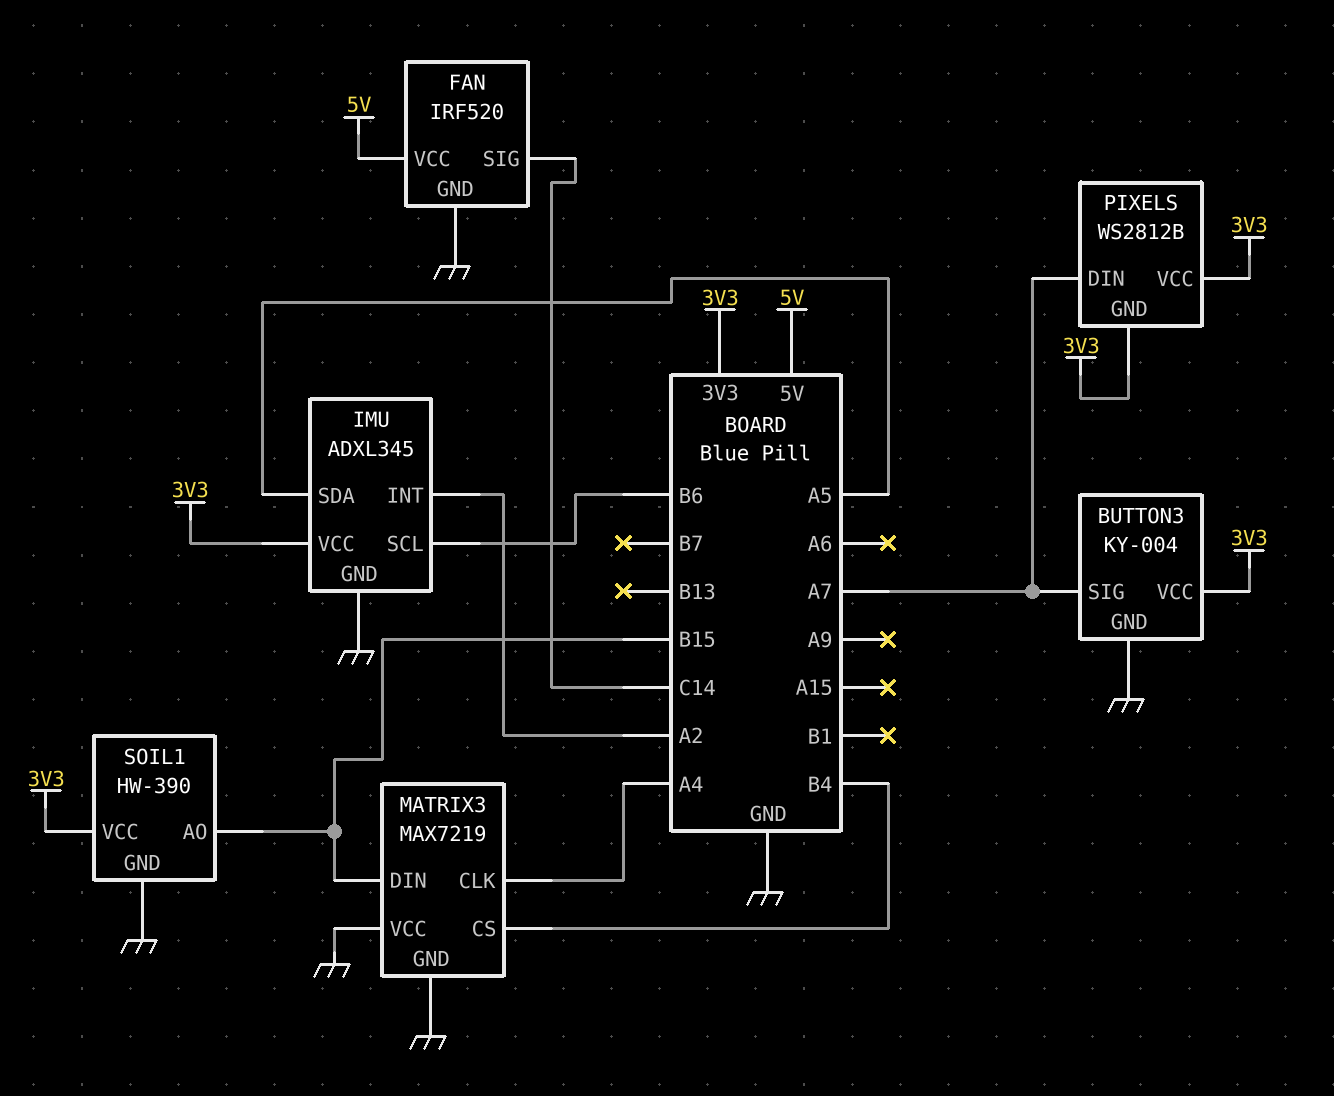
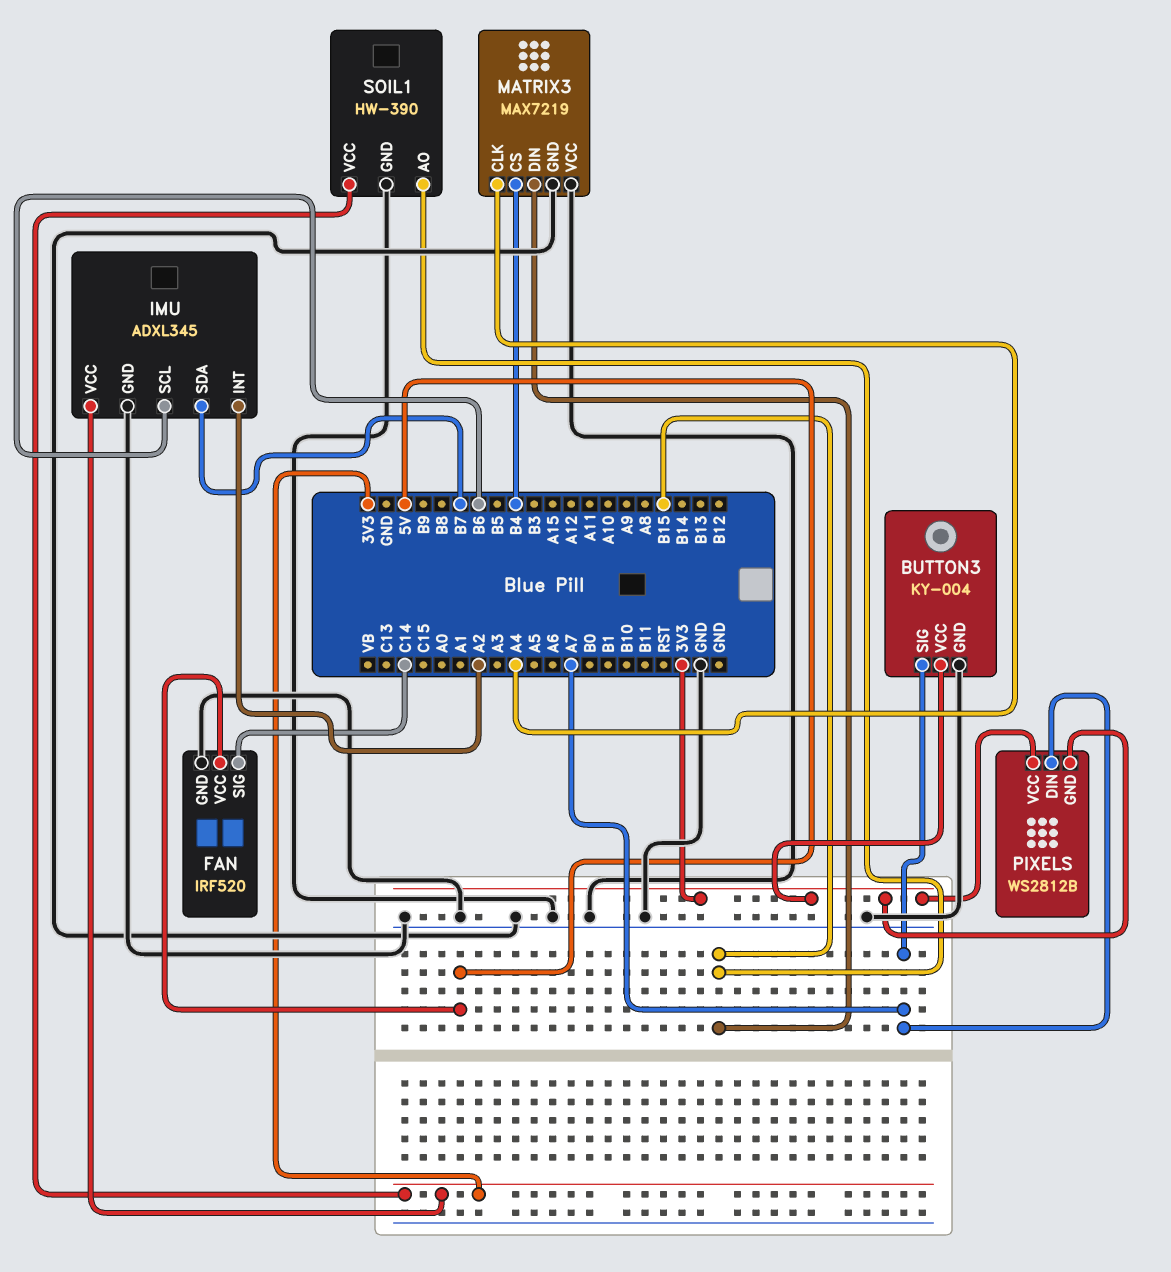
IMU pin SDA: A5 -> B7

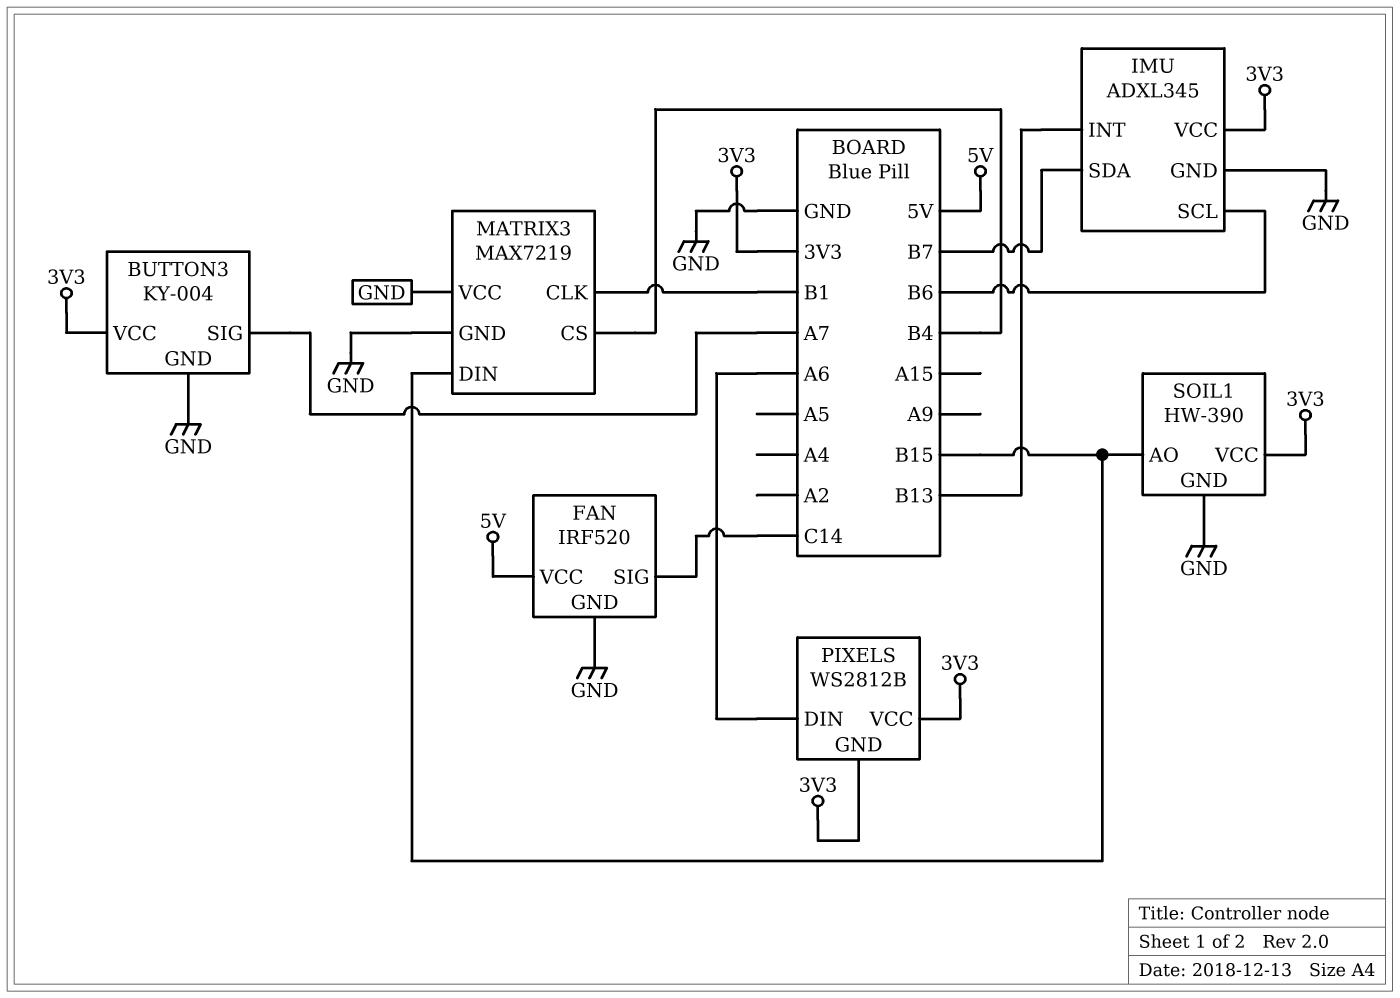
IMU pin INT: A2 -> B13
MATRIX3 pin CLK: A4 -> B1
PIXELS pin DIN: A7 -> A6

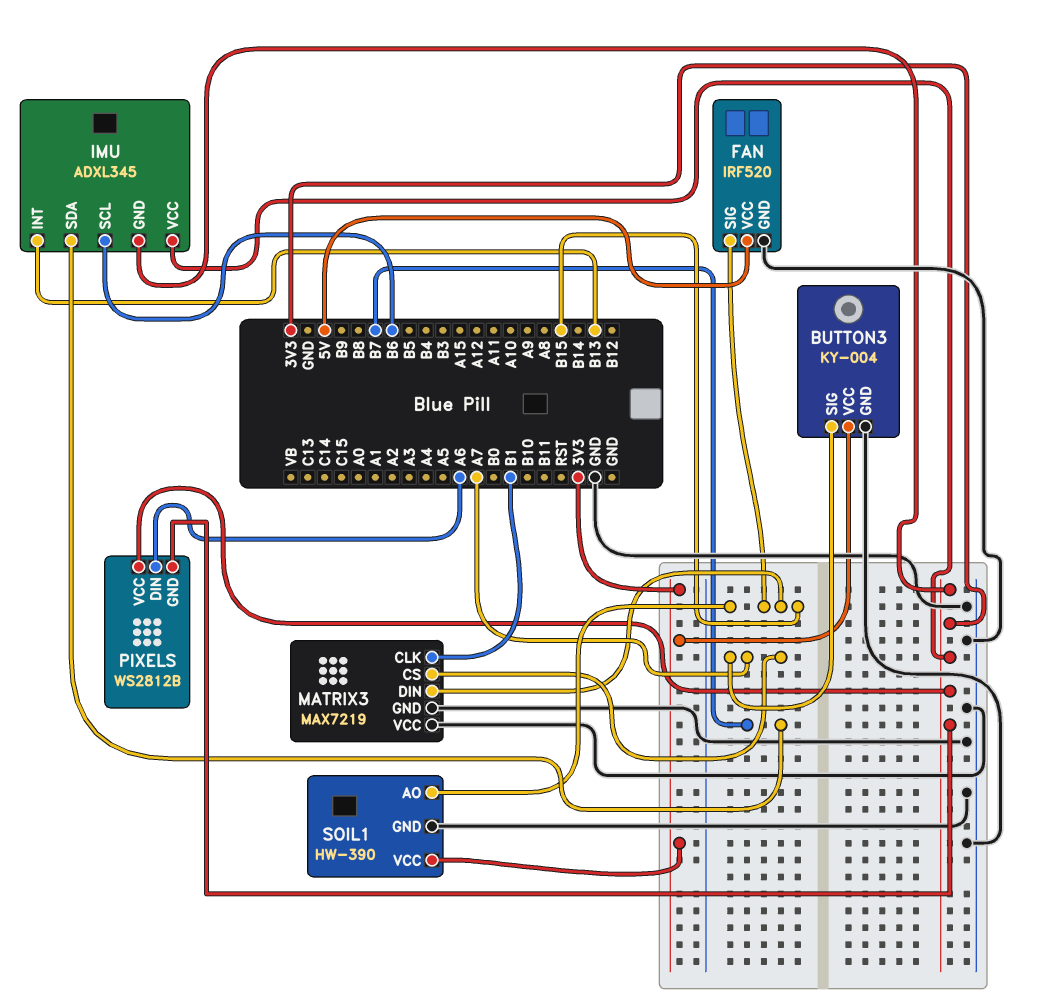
FAN pin SIG: C14 -> B15
IMU pin GND: GND -> 3V3
MATRIX3 pin CS: B4 -> A7

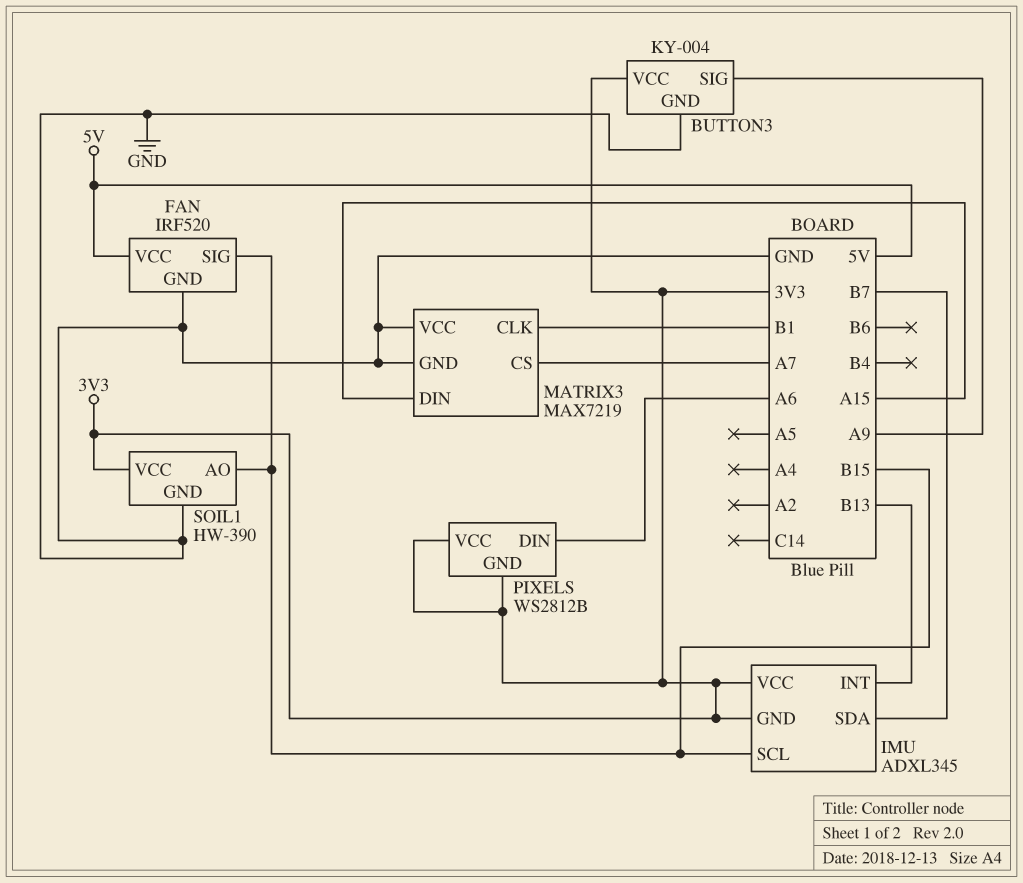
BUTTON3 pin SIG: A7 -> A9
IMU pin SCL: B6 -> B15
MATRIX3 pin DIN: B15 -> A15

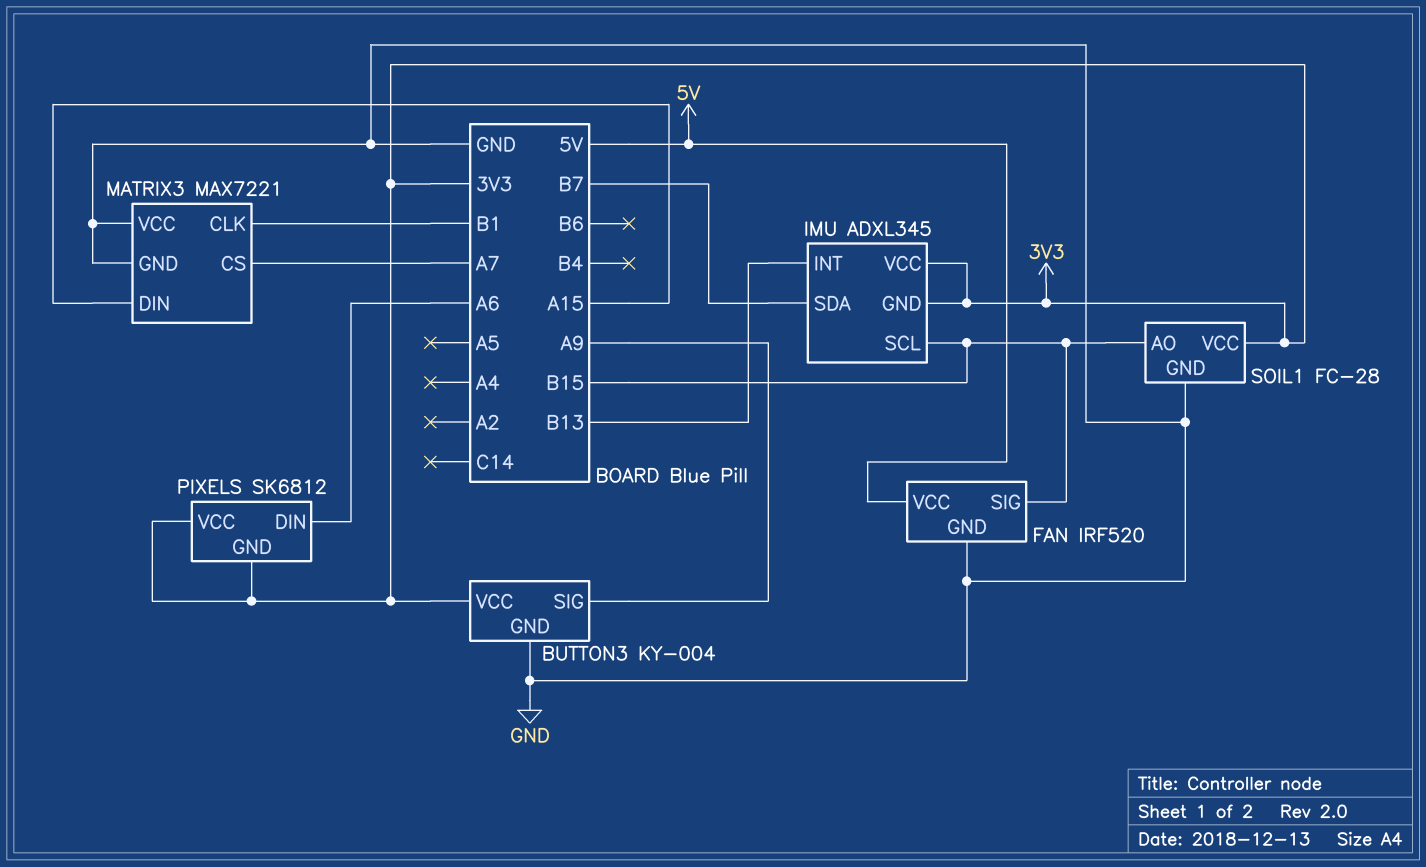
MATRIX3: MAX7219 -> MAX7221
PIXELS: WS2812B -> SK6812
SOIL1: HW-390 -> FC-28

